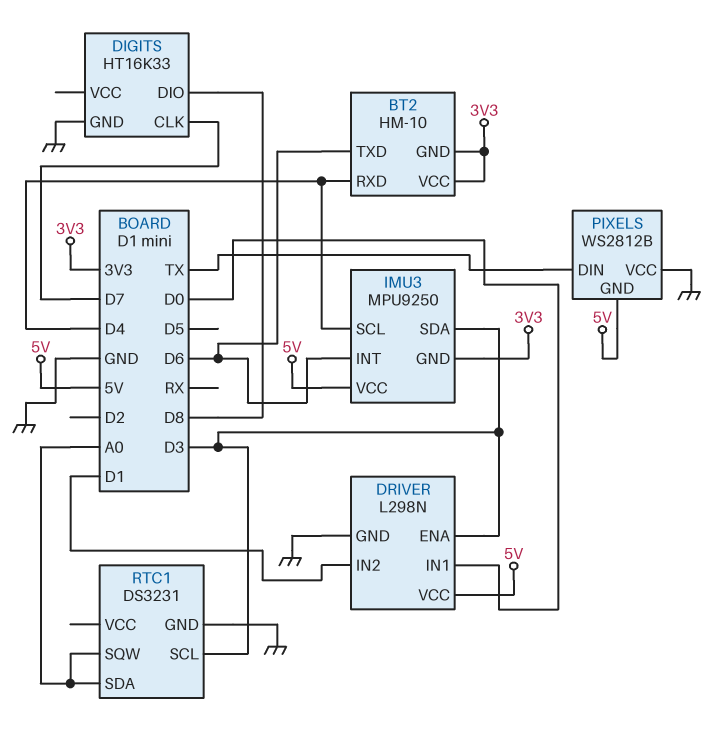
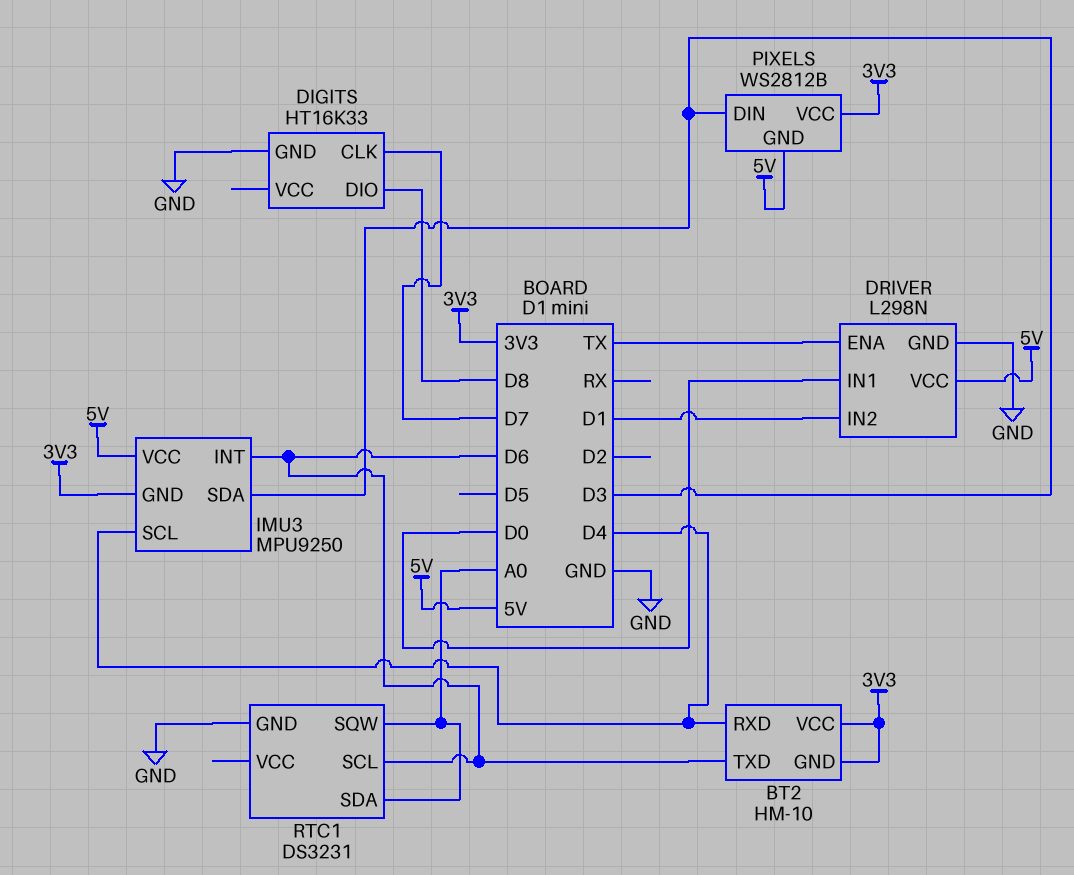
DRIVER pin ENA: D3 -> TX
PIXELS pin DIN: TX -> D3
PIXELS pin VCC: GND -> 3V3
RTC1 pin SCL: D3 -> D6

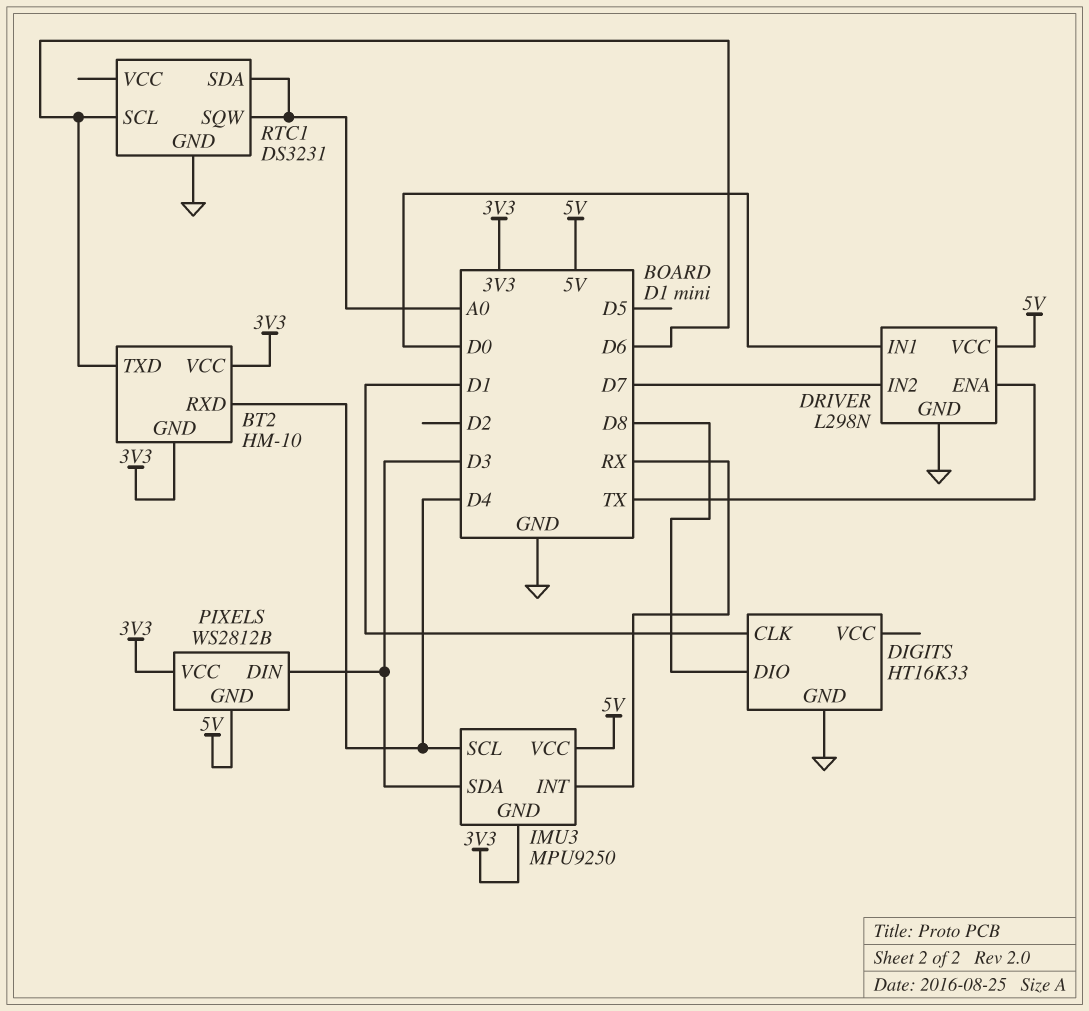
DIGITS pin CLK: D7 -> D1
DRIVER pin IN2: D1 -> D7
IMU3 pin INT: D6 -> RX

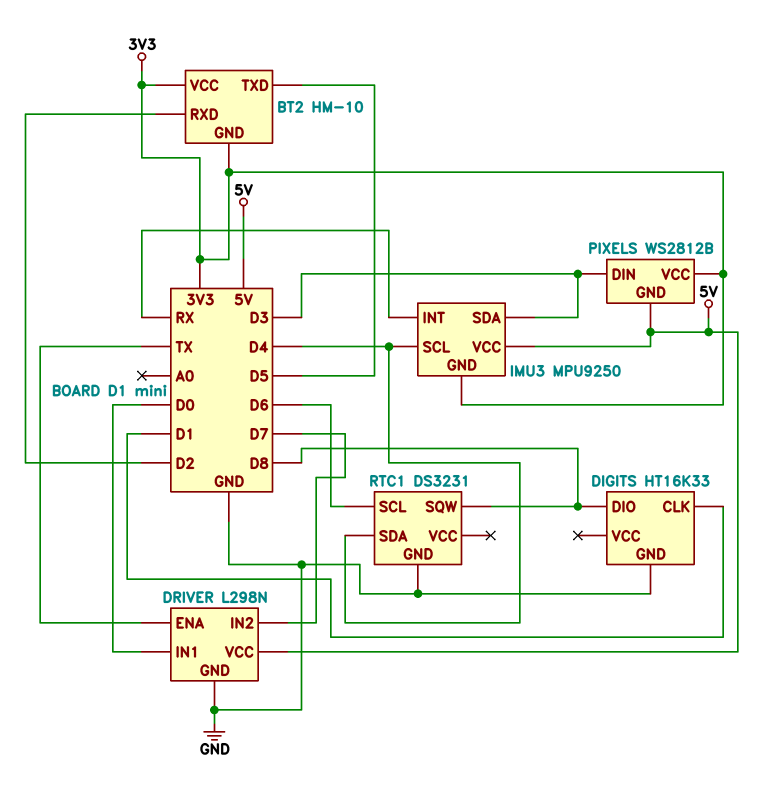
BT2 pin RXD: D4 -> D2
BT2 pin TXD: D6 -> D5
RTC1 pin SDA: A0 -> D4
RTC1 pin SQW: A0 -> D8

